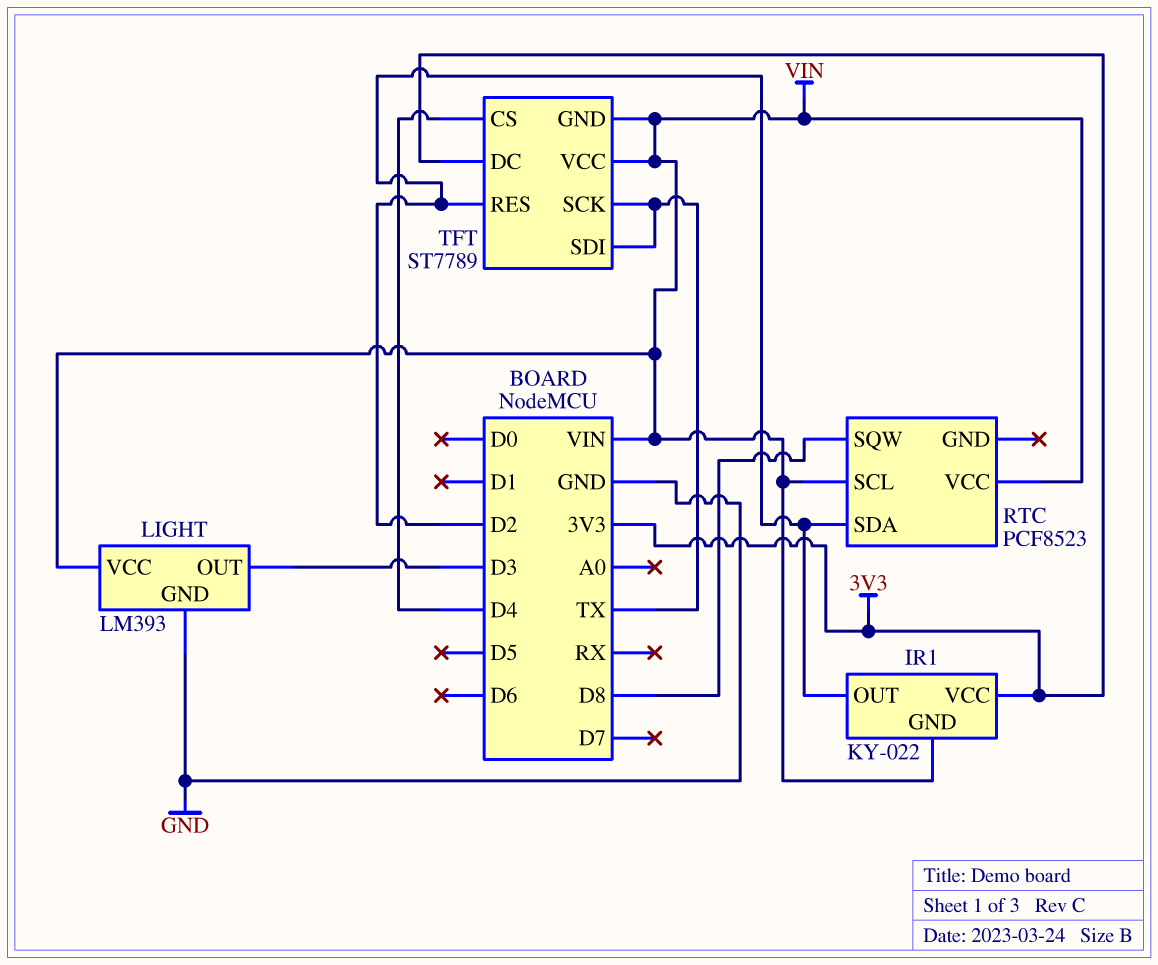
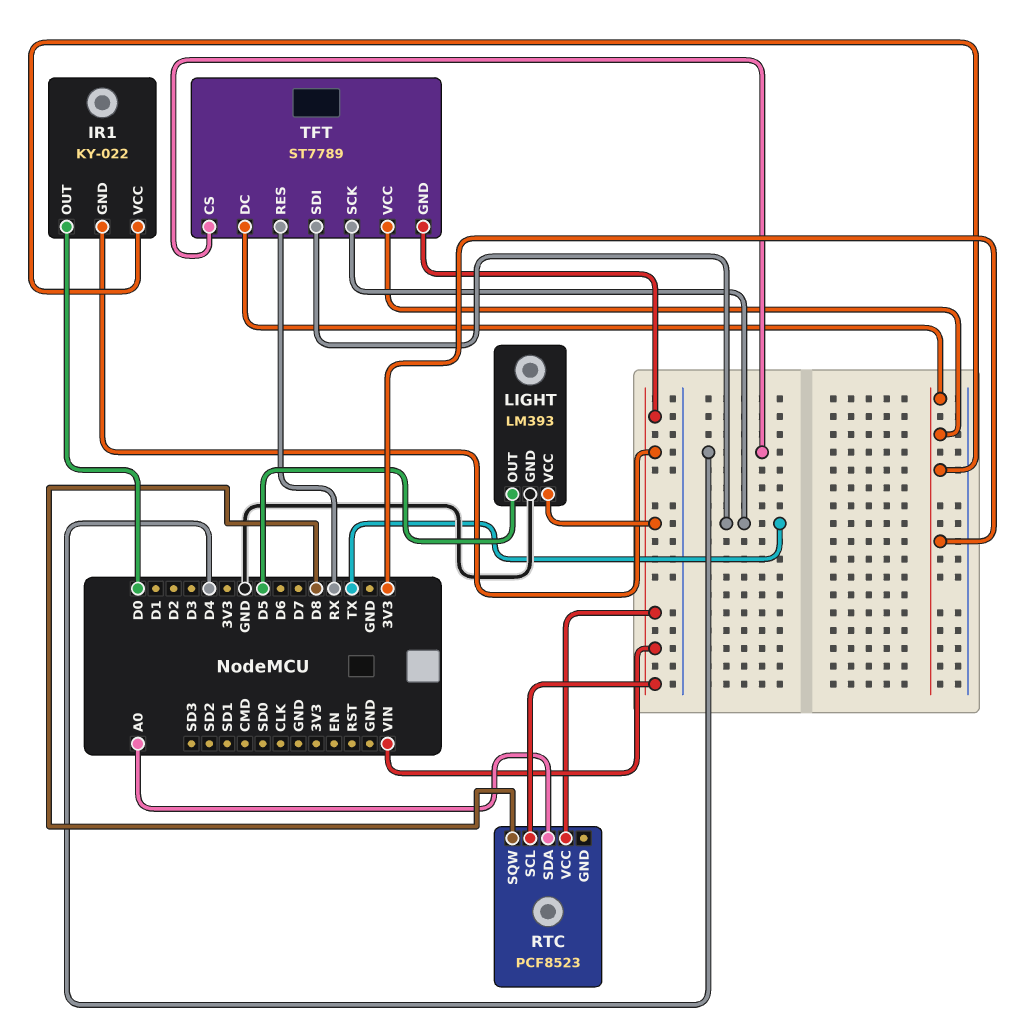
IR1 pin OUT: D2 -> D0
LIGHT pin OUT: D3 -> D5
RTC pin SDA: D2 -> A0
TFT pin RES: D2 -> RX
TFT pin VCC: VIN -> 3V3

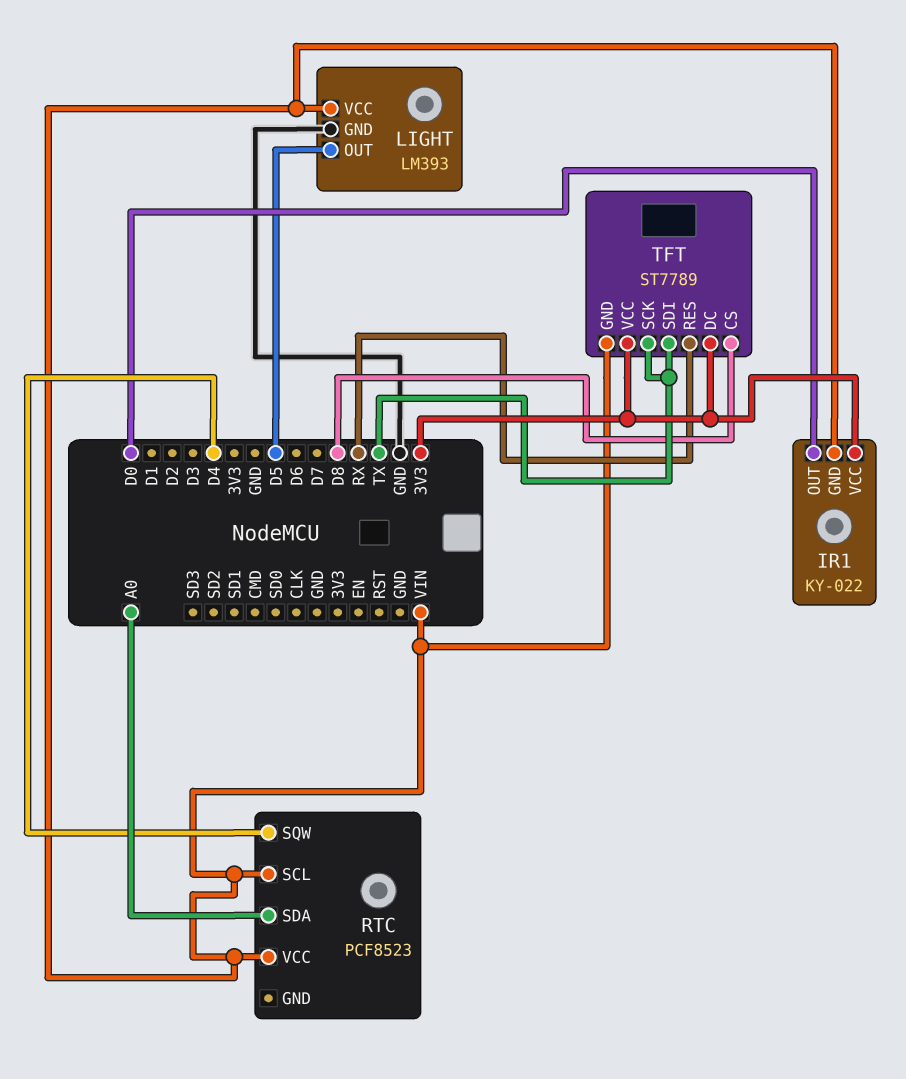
RTC pin SQW: D8 -> D4
TFT pin CS: D4 -> D8

